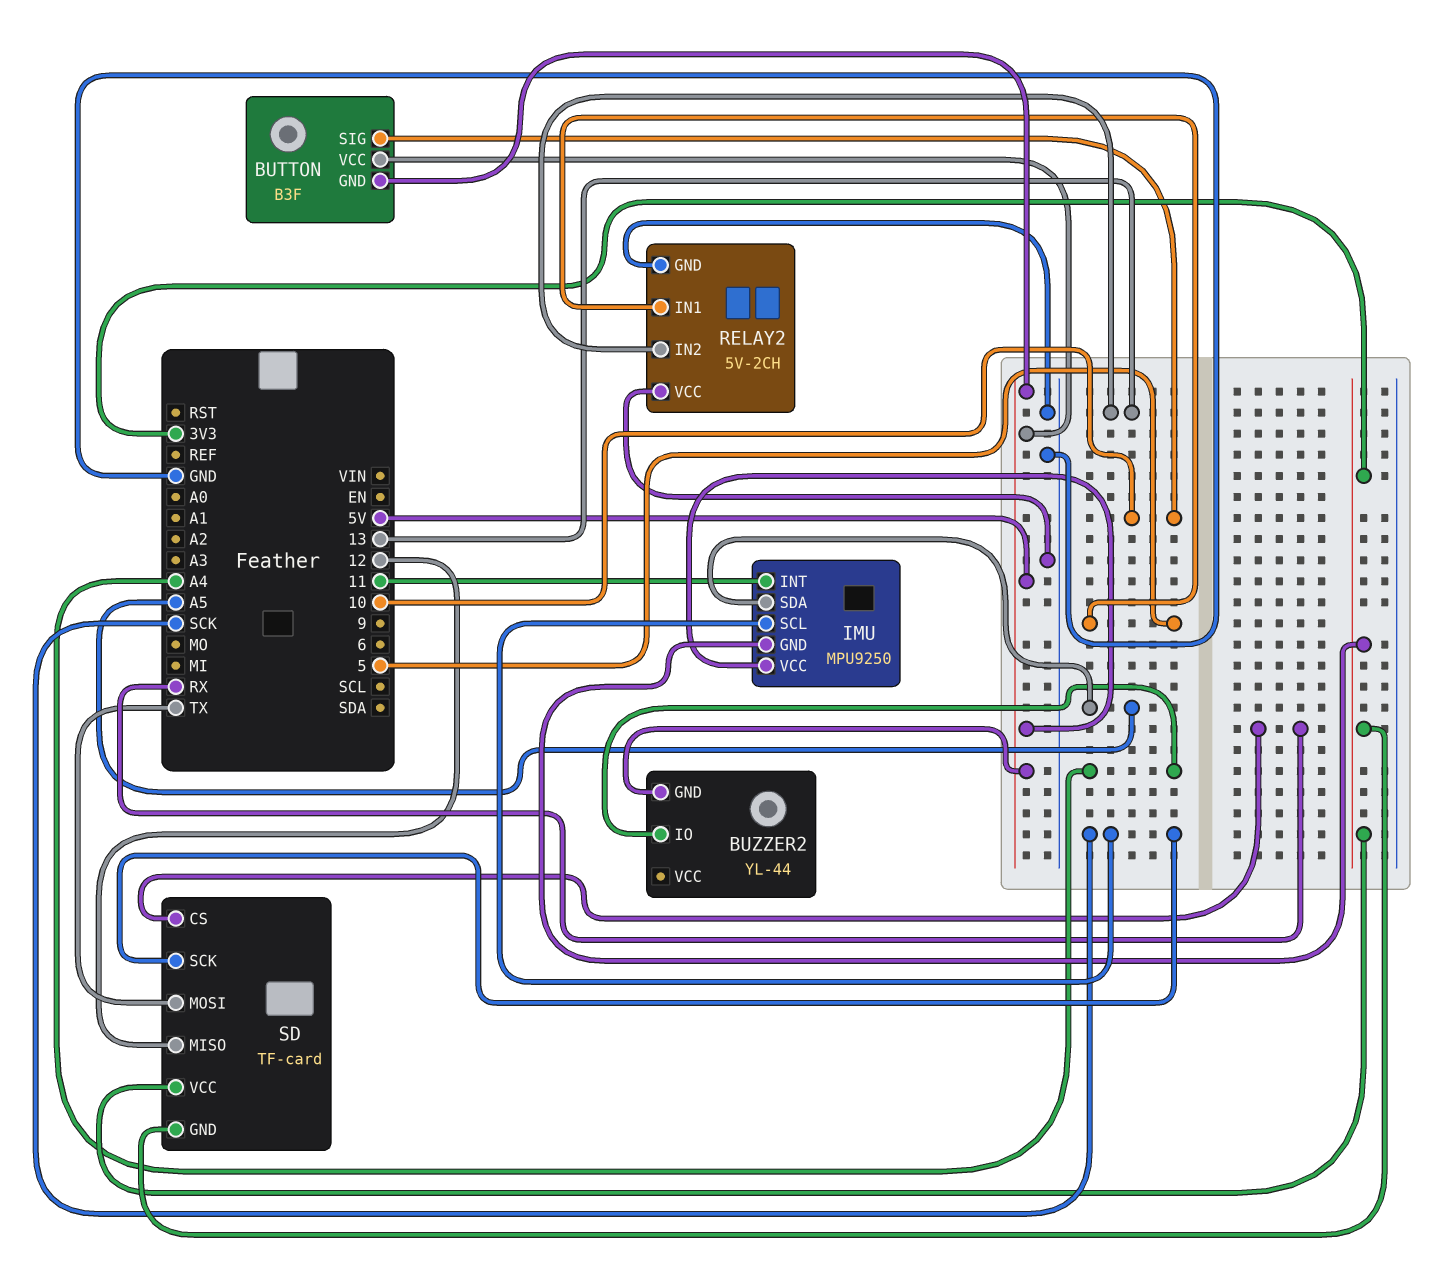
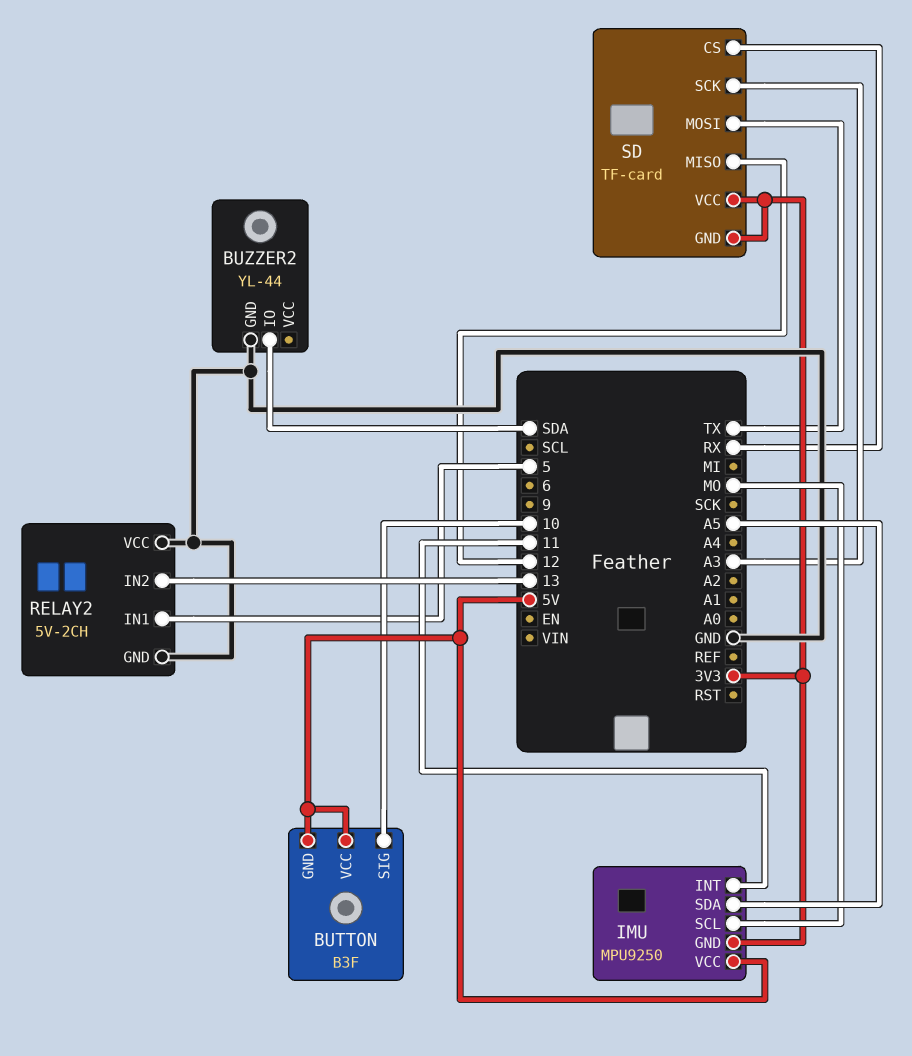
BUZZER2 pin GND: 5V -> GND
BUZZER2 pin IO: A4 -> SDA
IMU pin SCL: SCK -> MO
SD pin SCK: SCK -> A3

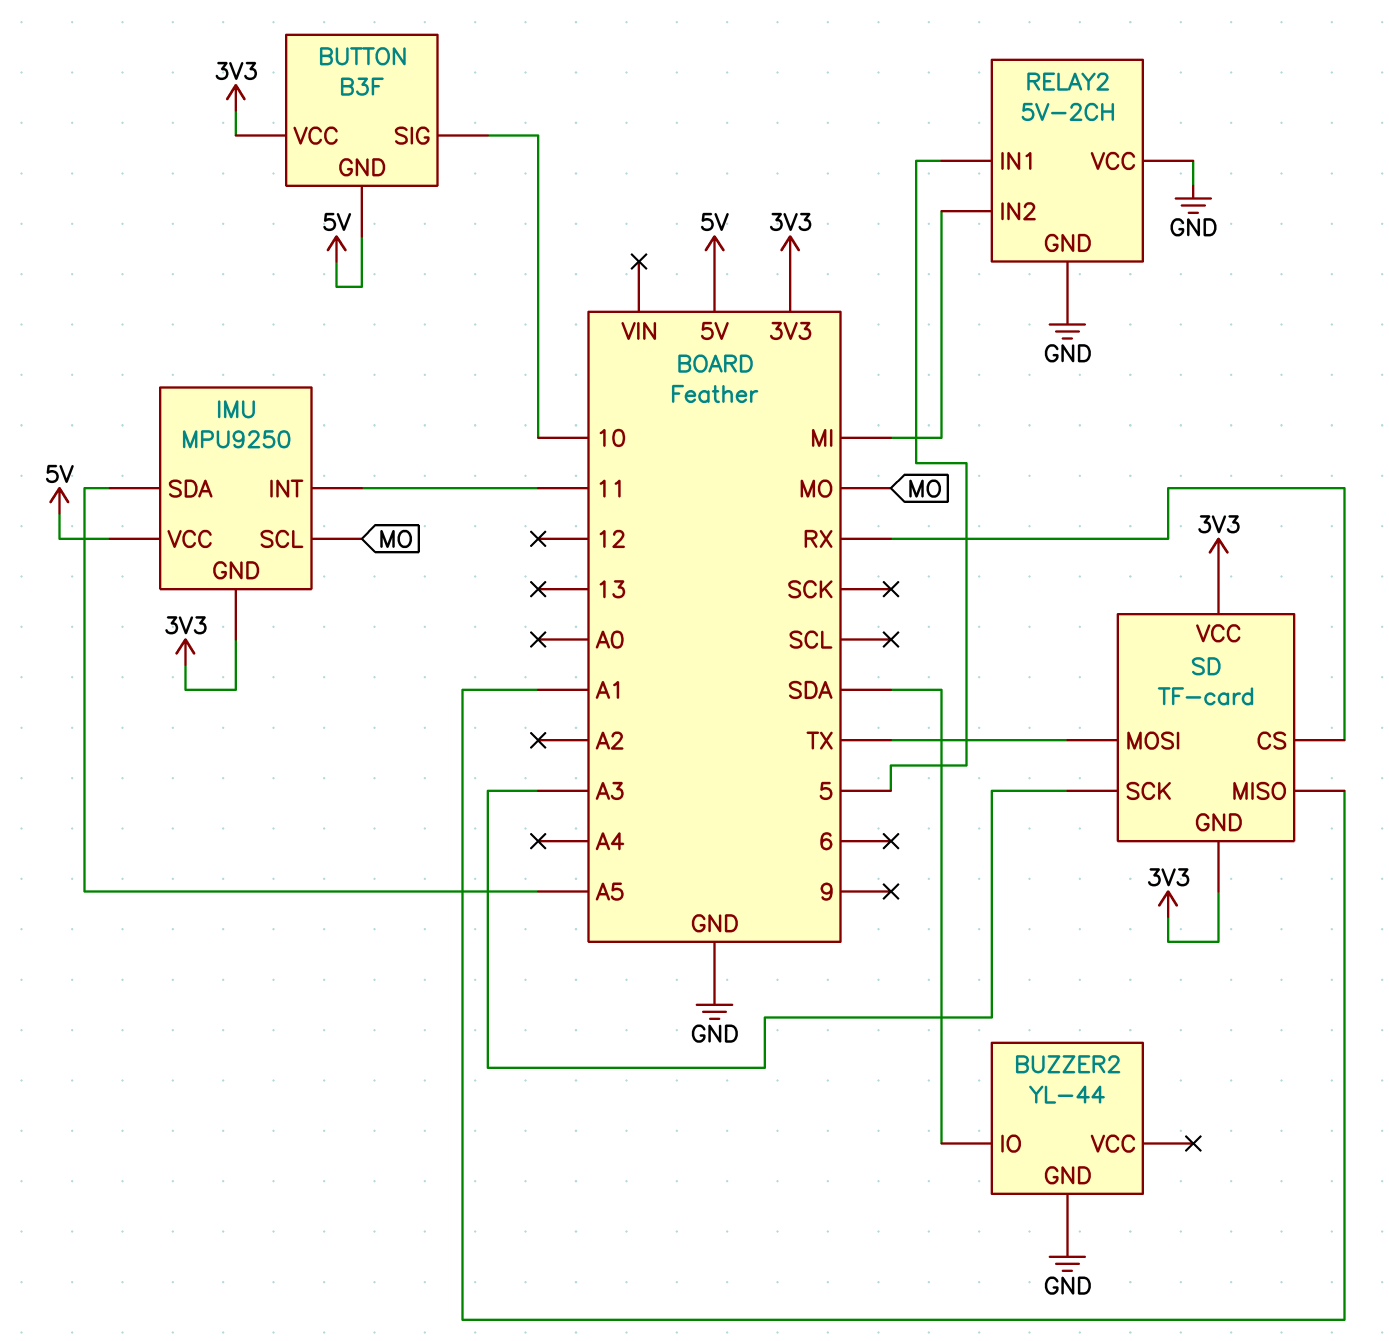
BUTTON pin VCC: 5V -> 3V3
RELAY2 pin IN2: 13 -> MI
SD pin MISO: 12 -> A1

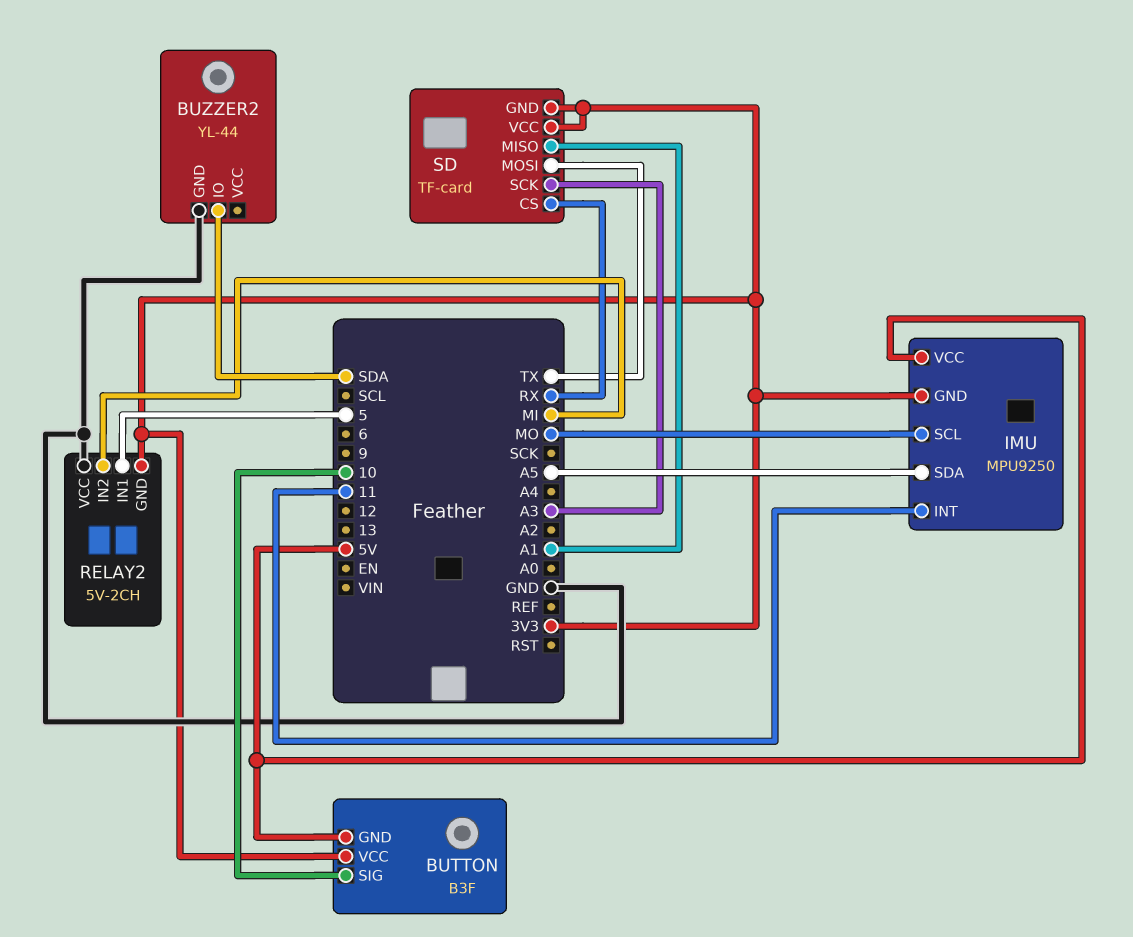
RELAY2 pin GND: GND -> 3V3

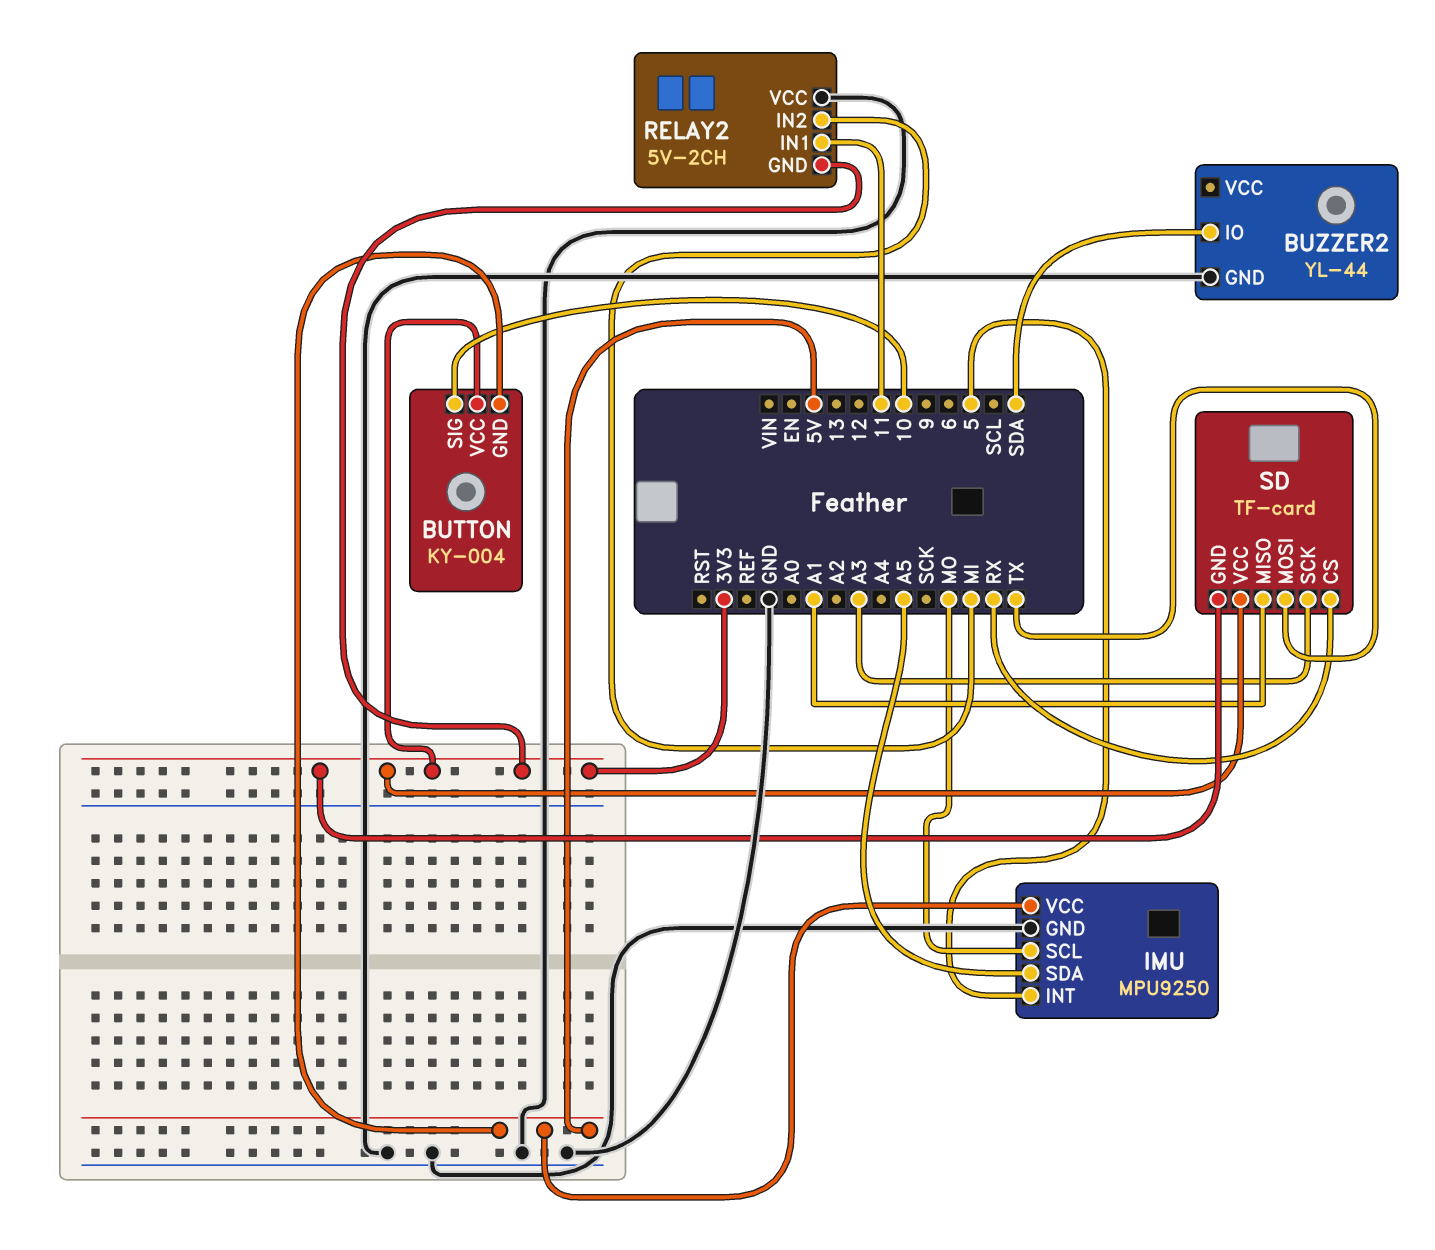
BUTTON: B3F -> KY-004
IMU pin GND: 3V3 -> GND
IMU pin INT: 11 -> 5
RELAY2 pin IN1: 5 -> 11

